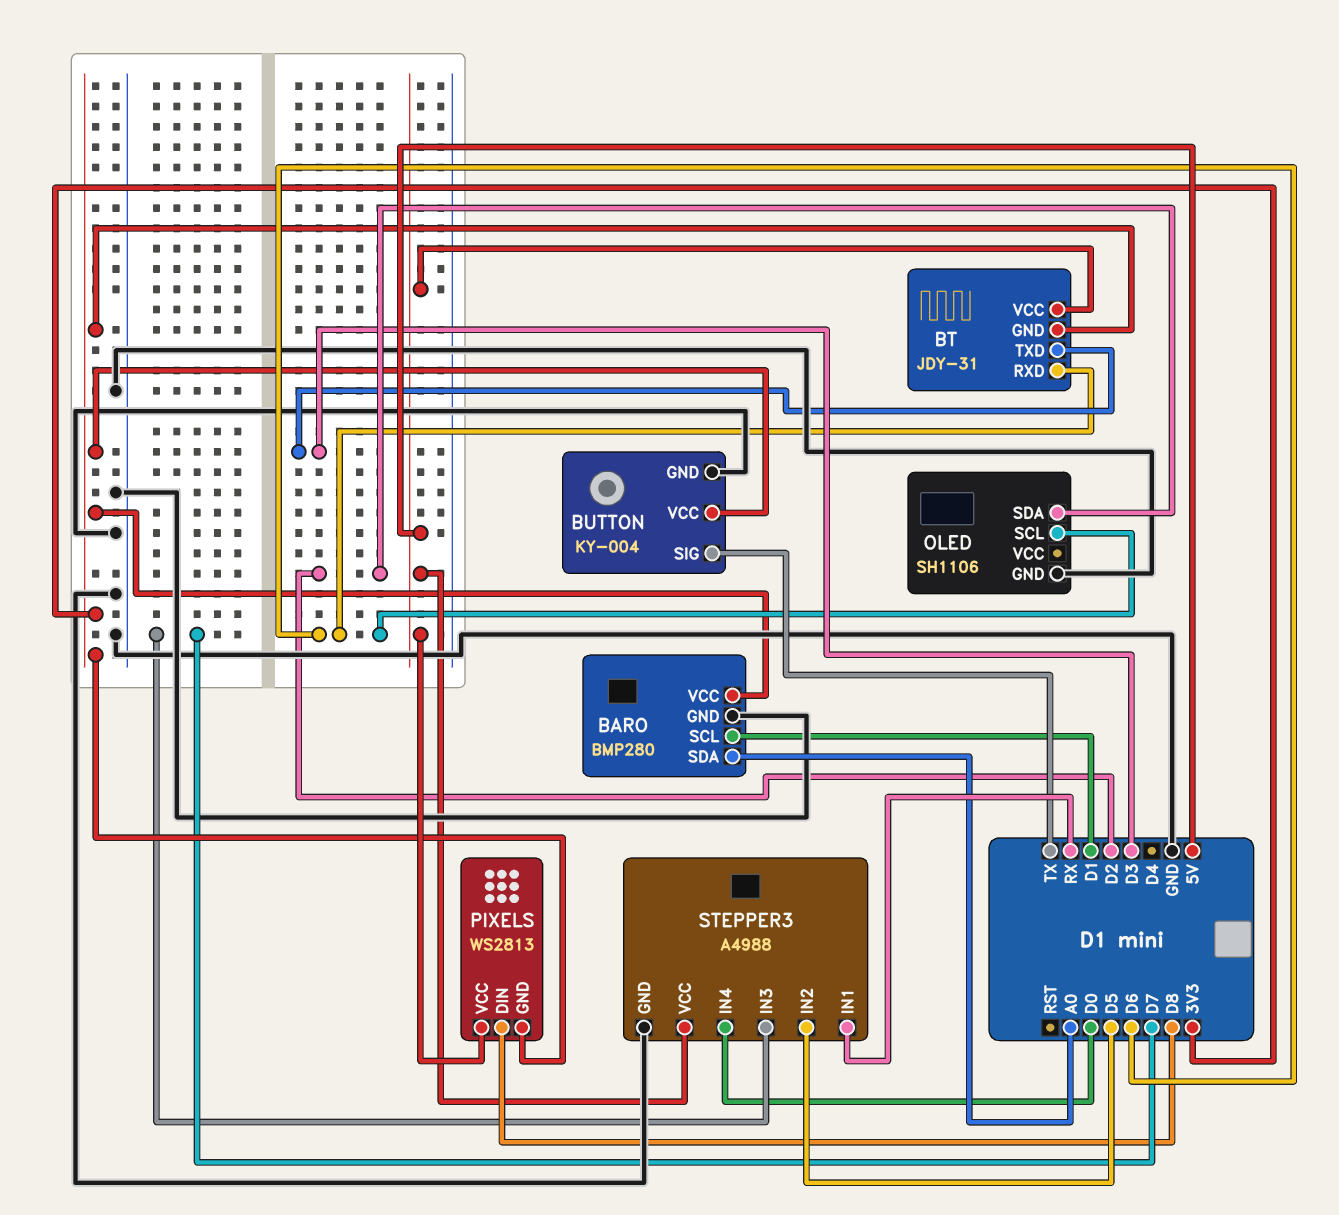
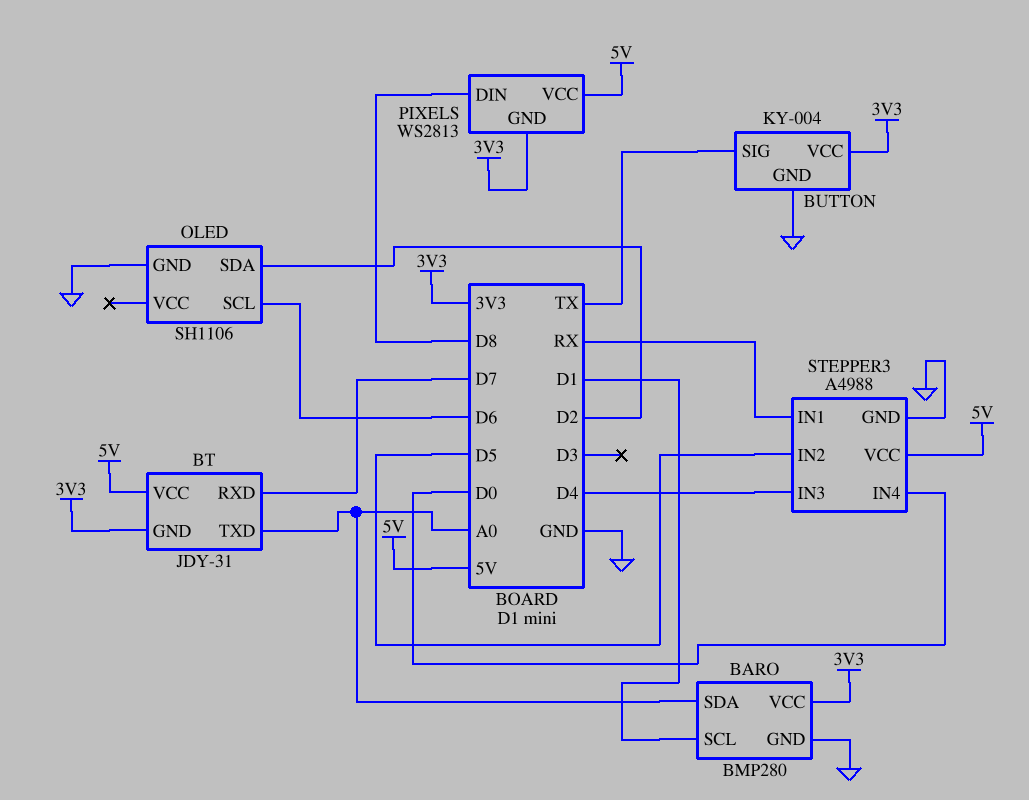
BT pin RXD: D6 -> D7
BT pin TXD: D3 -> A0
STEPPER3 pin IN3: D7 -> D4

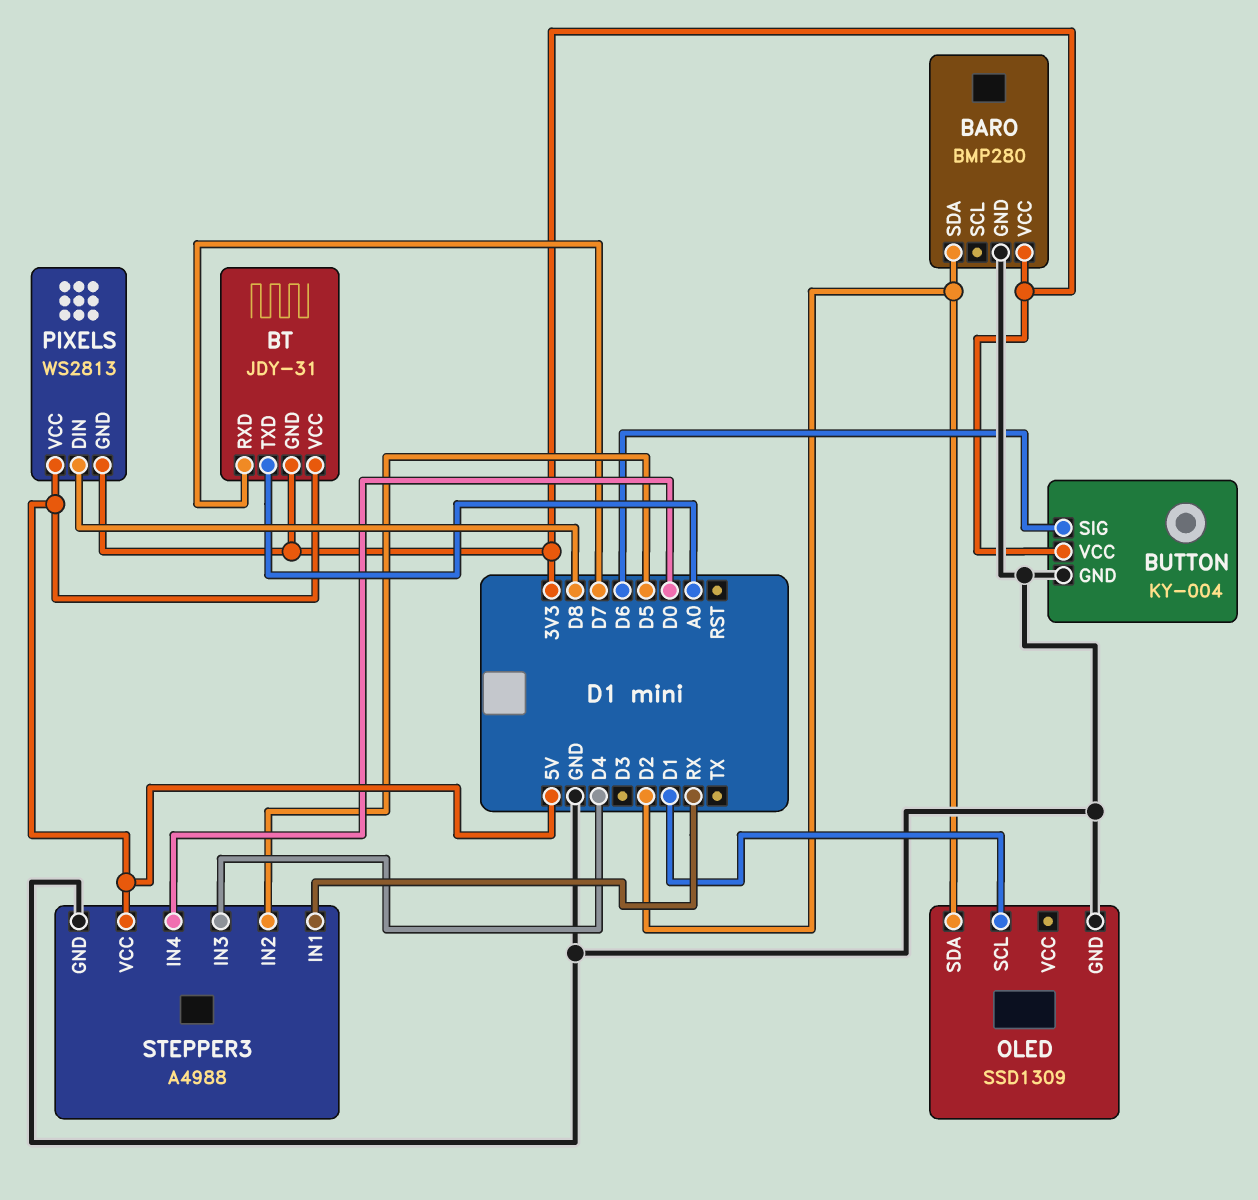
BARO pin SCL: D1 -> none
BARO pin SDA: A0 -> D2
BUTTON pin SIG: TX -> D6
OLED: SH1106 -> SSD1309
OLED pin SCL: D6 -> D1

